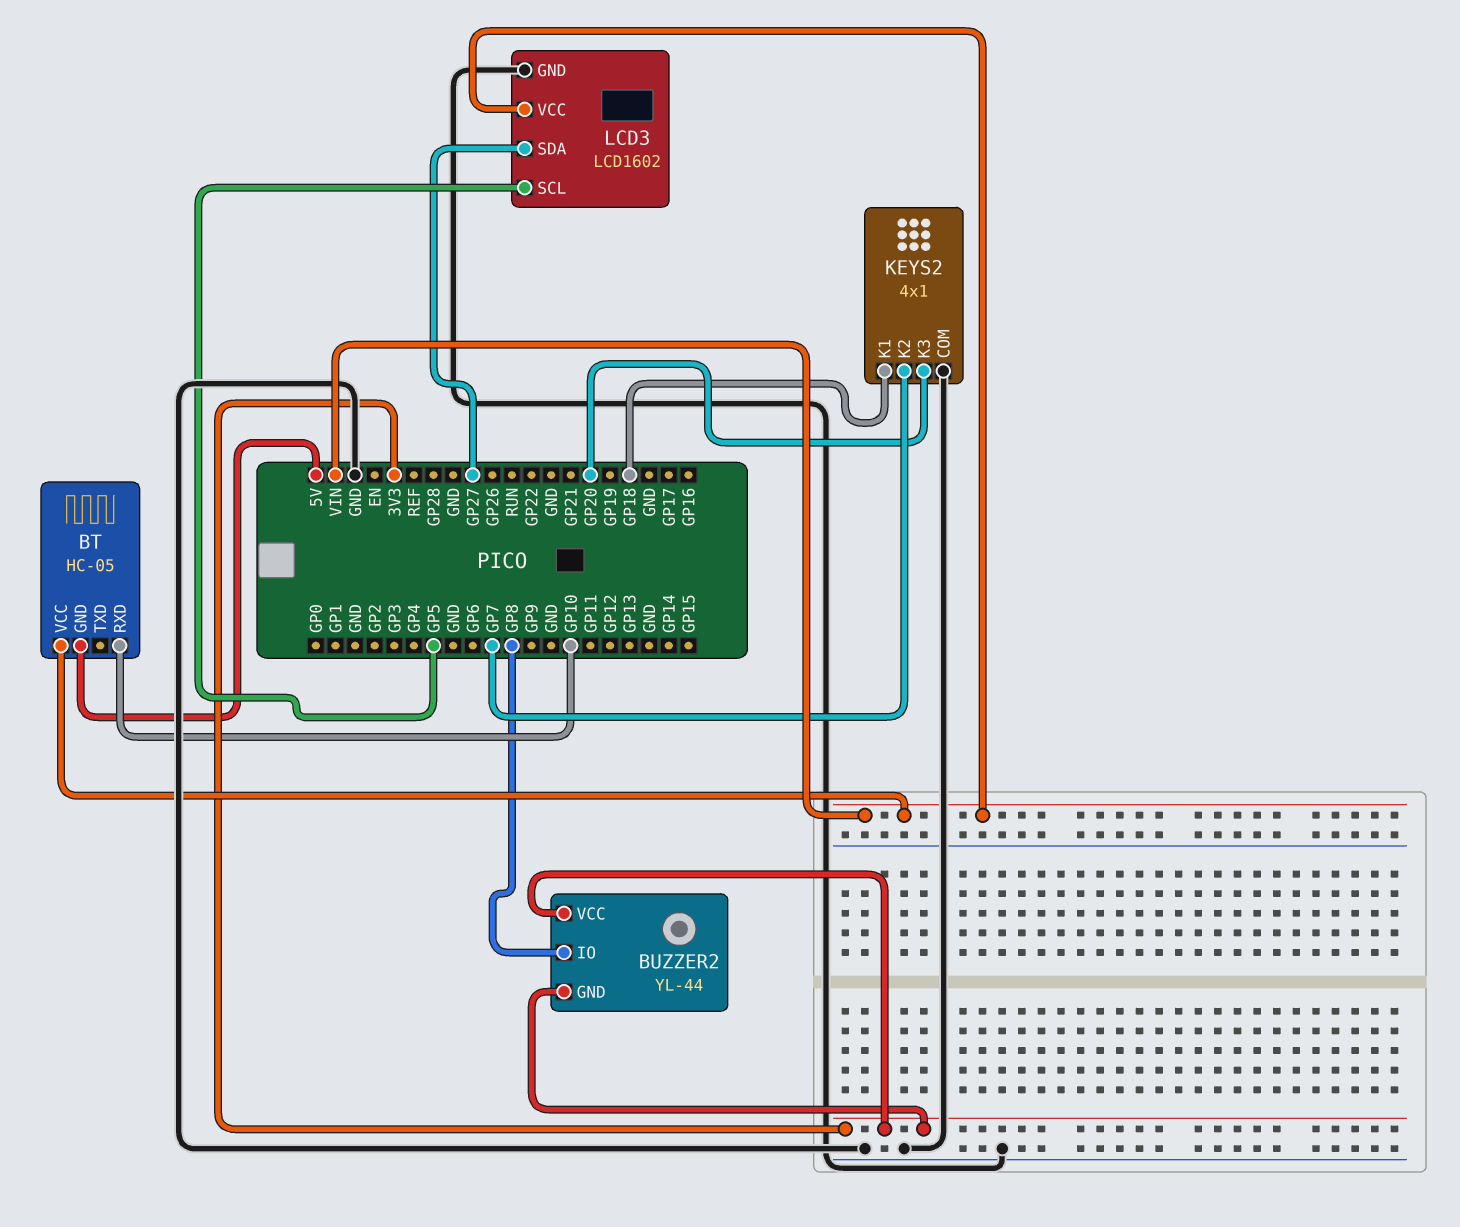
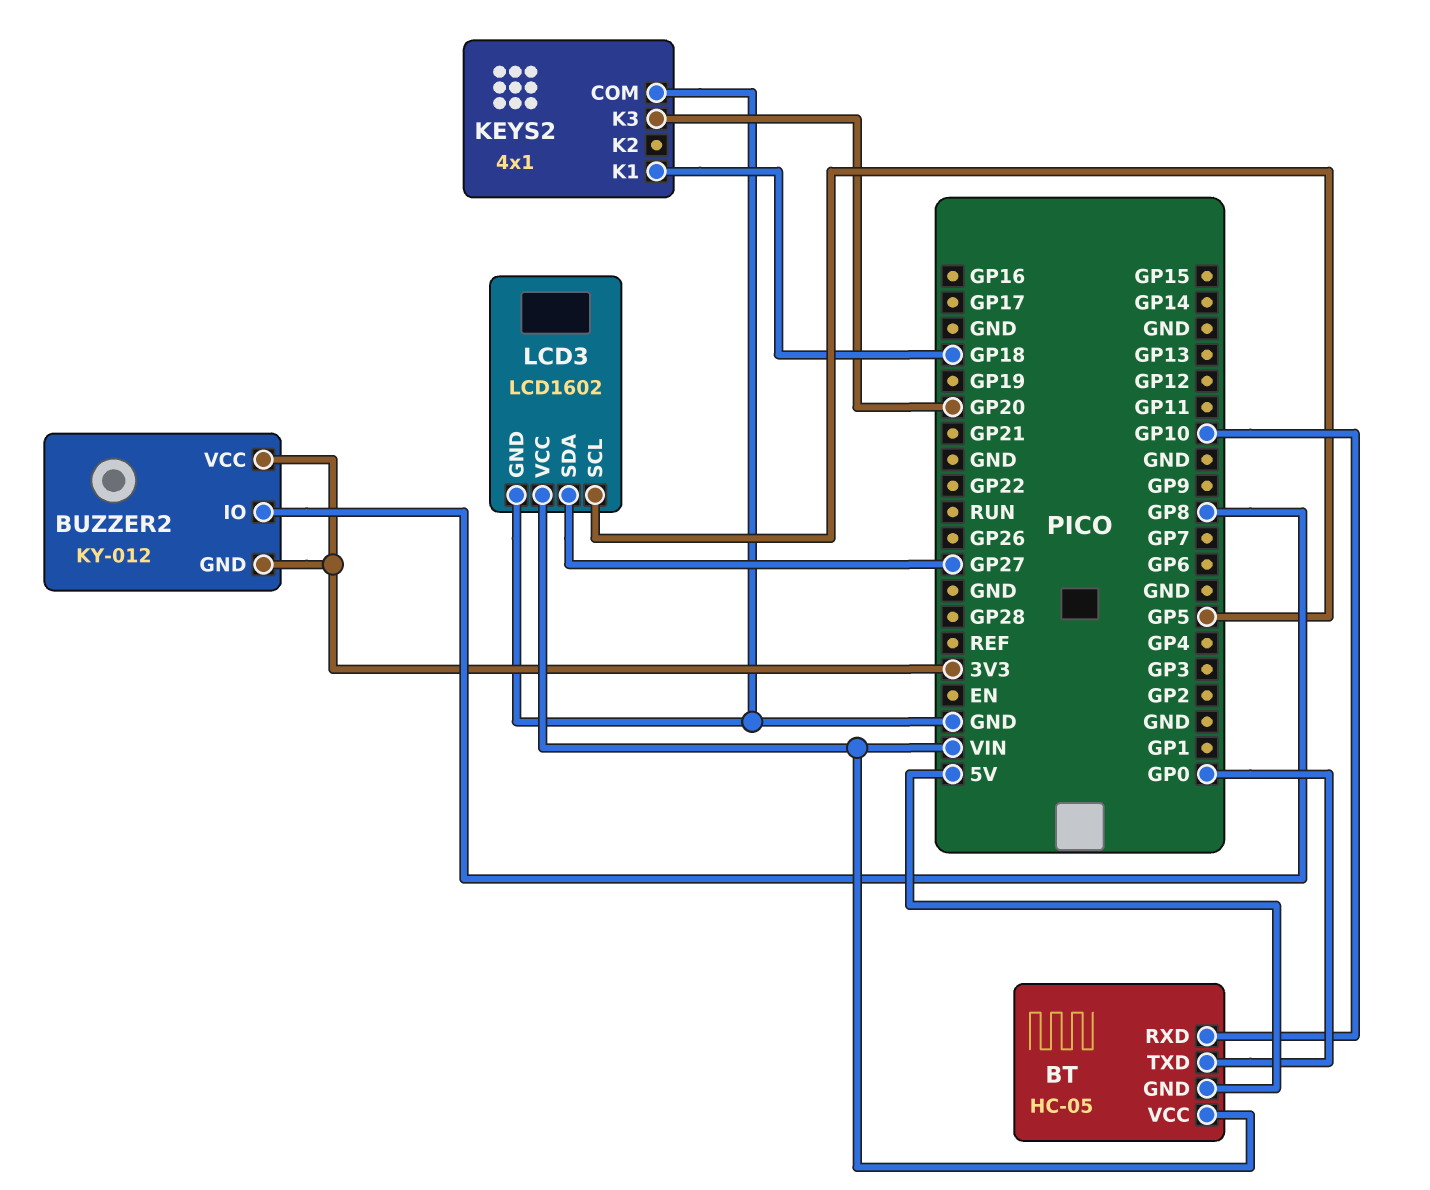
BT pin TXD: none -> GP0
BUZZER2: YL-44 -> KY-012
KEYS2 pin K2: GP7 -> none

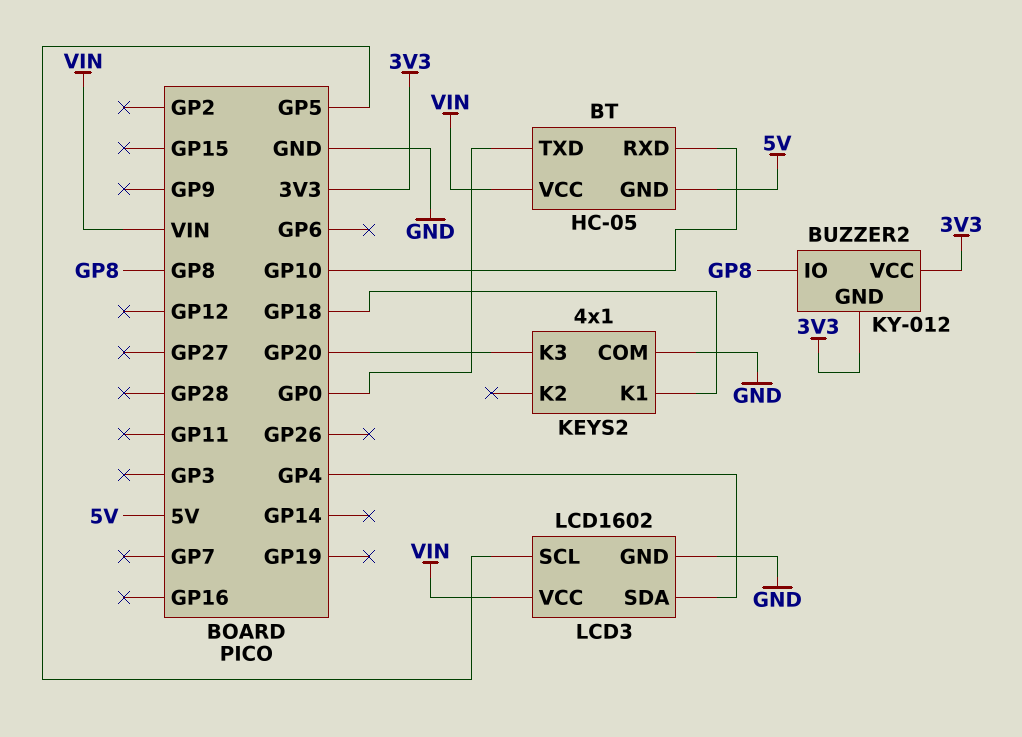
LCD3 pin SDA: GP27 -> GP4

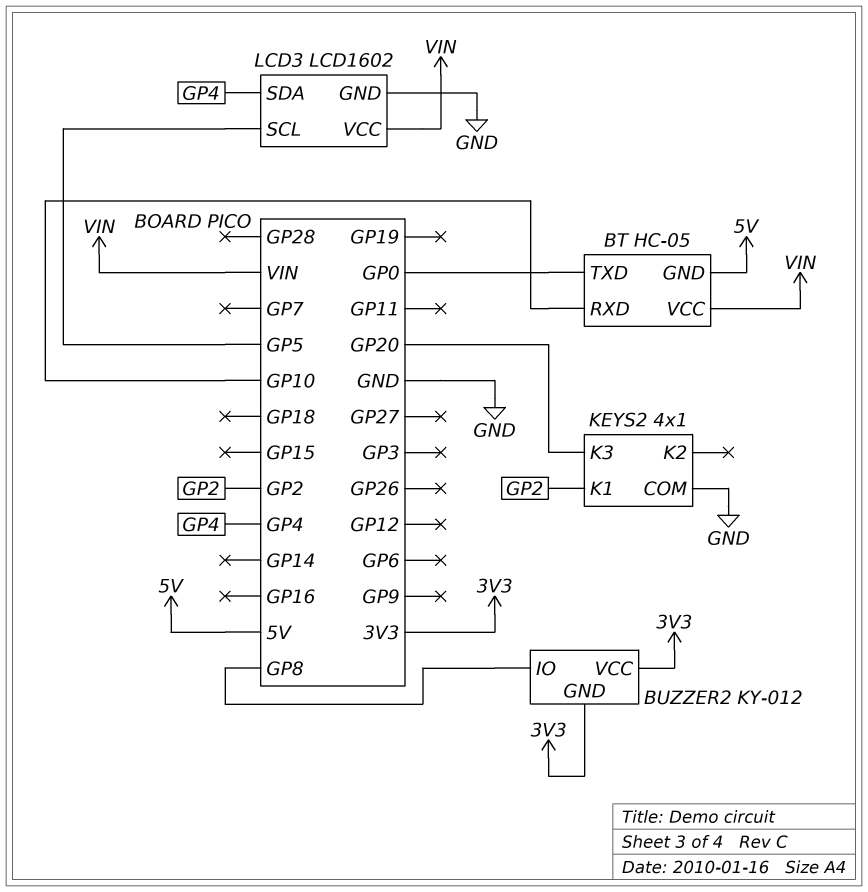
KEYS2 pin K1: GP18 -> GP2

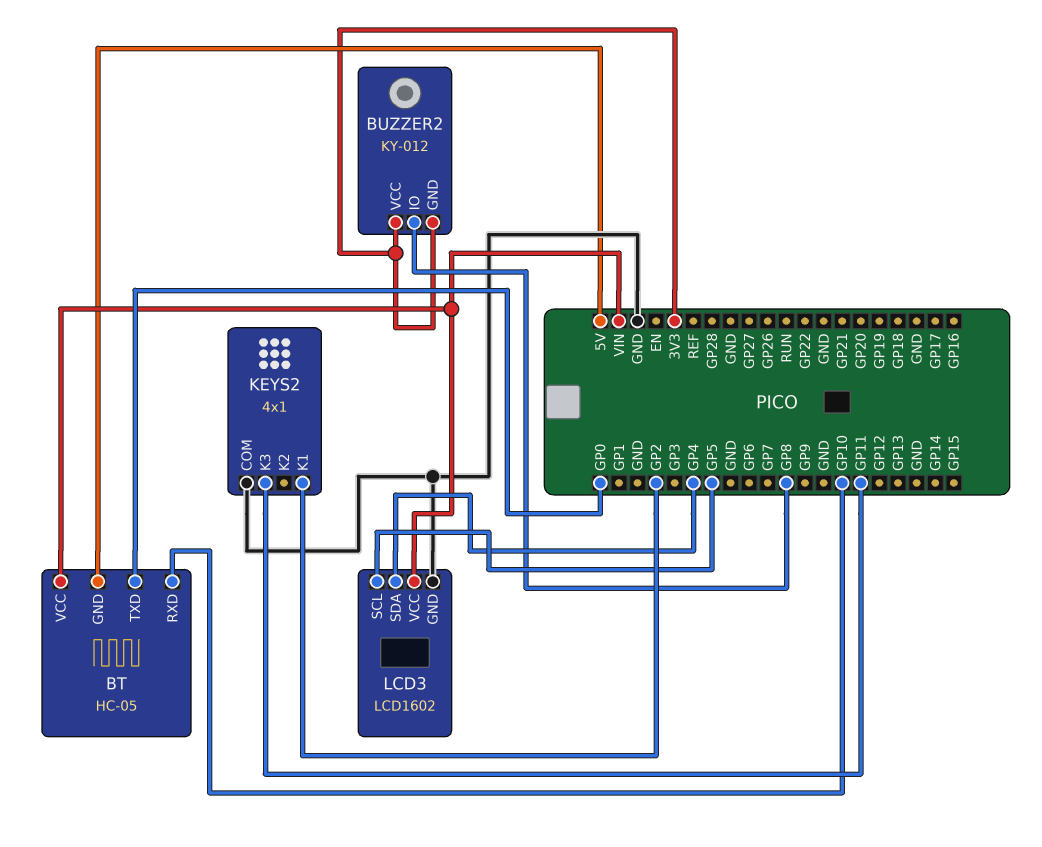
KEYS2 pin K3: GP20 -> GP11

